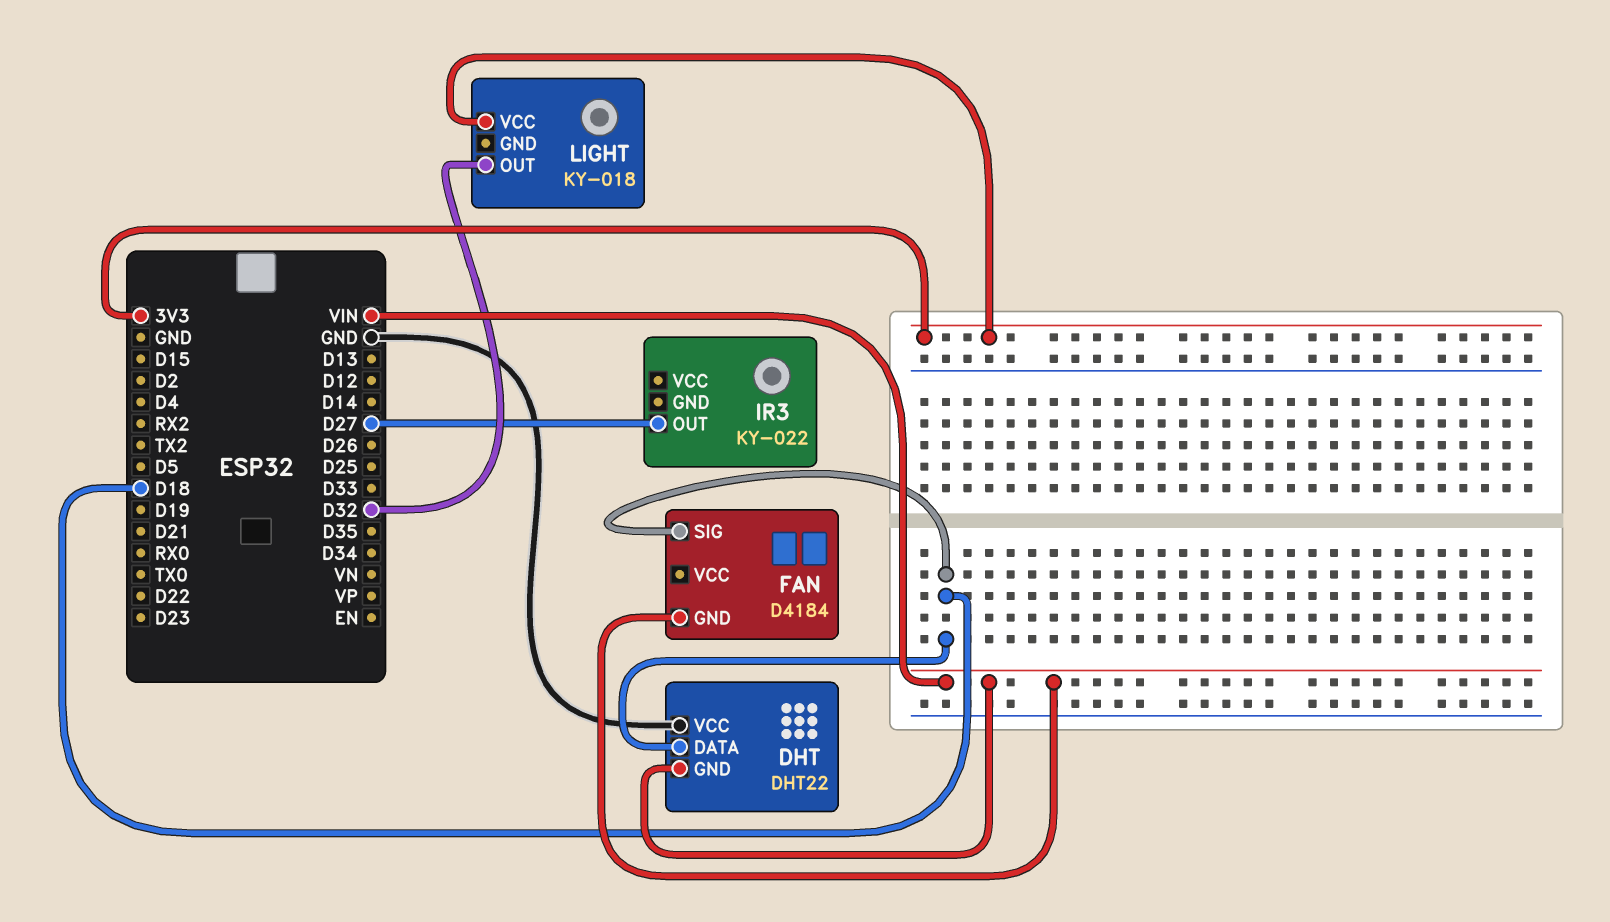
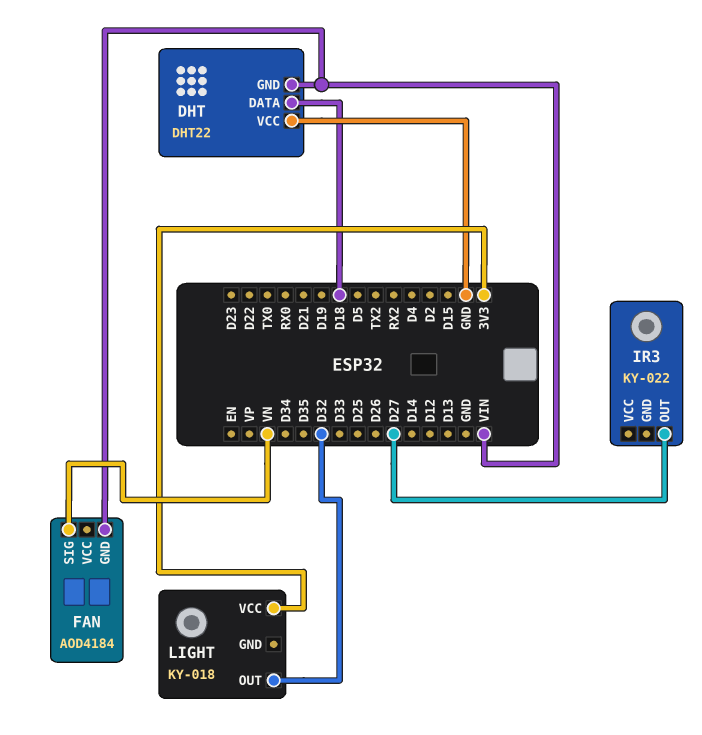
FAN: D4184 -> AOD4184
FAN pin SIG: D18 -> VN

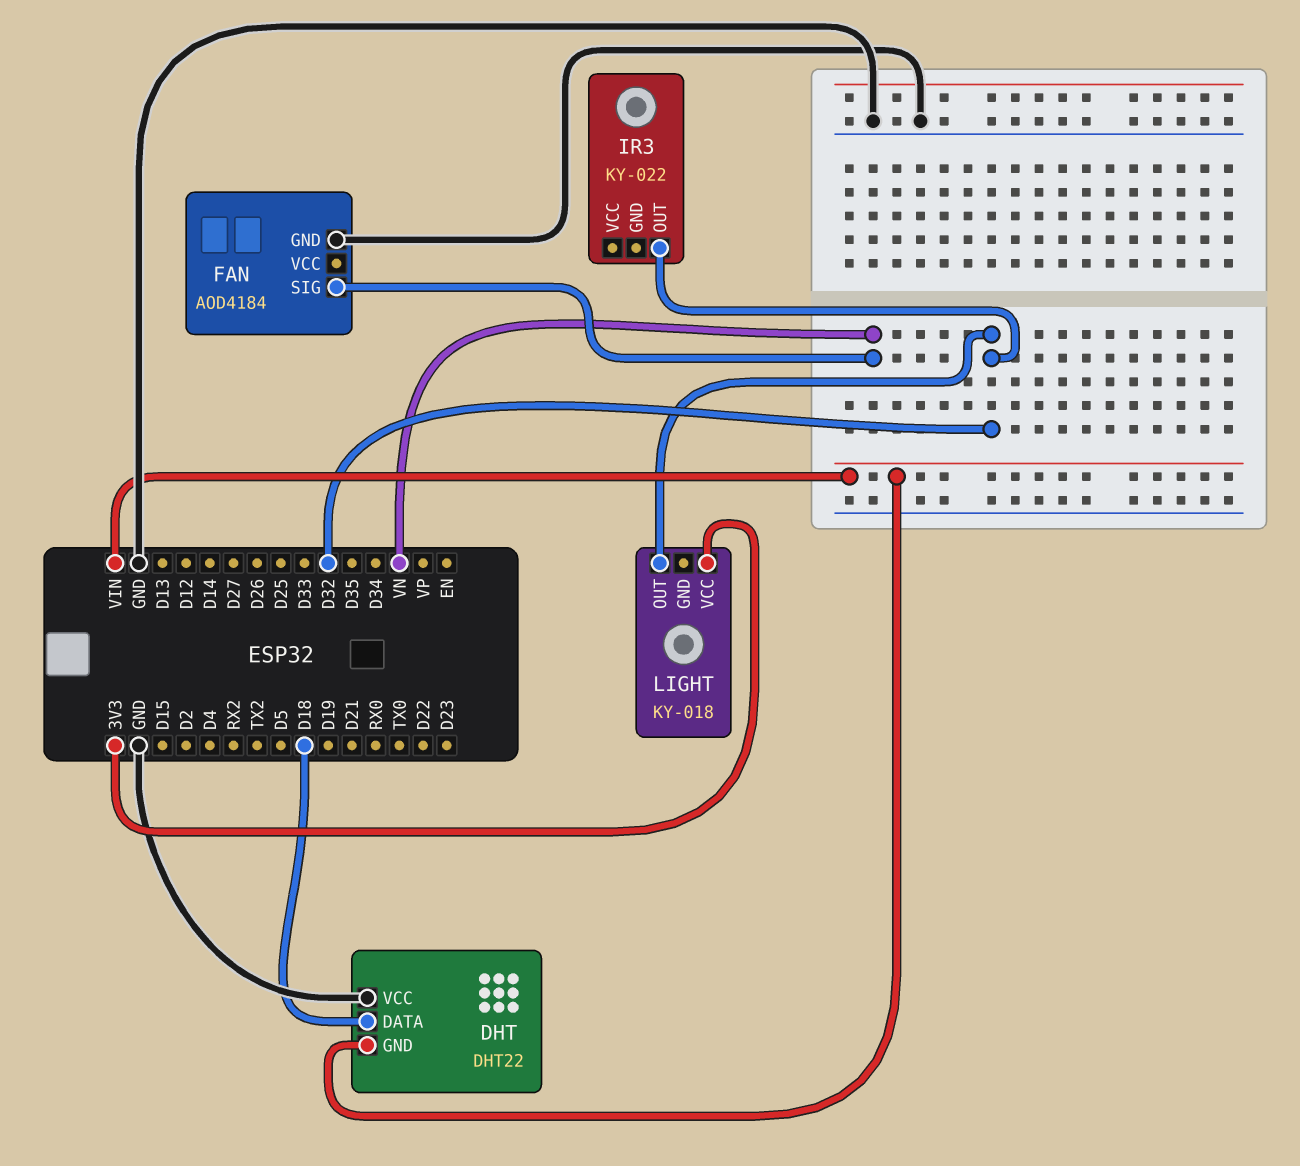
FAN pin GND: VIN -> GND
IR3 pin OUT: D27 -> D32

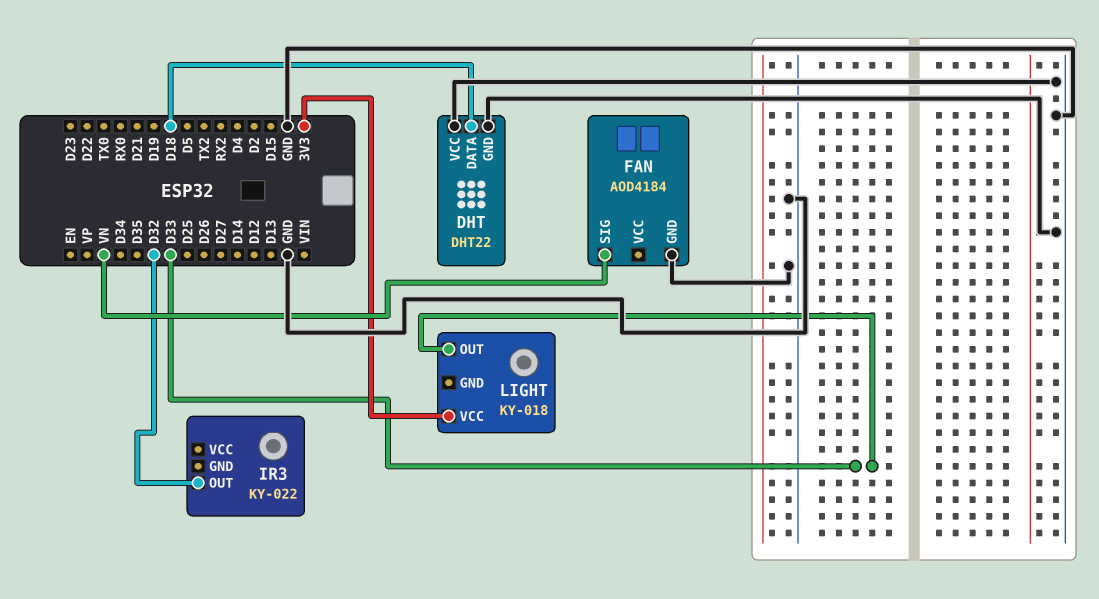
DHT pin GND: VIN -> GND
LIGHT pin OUT: D32 -> D33

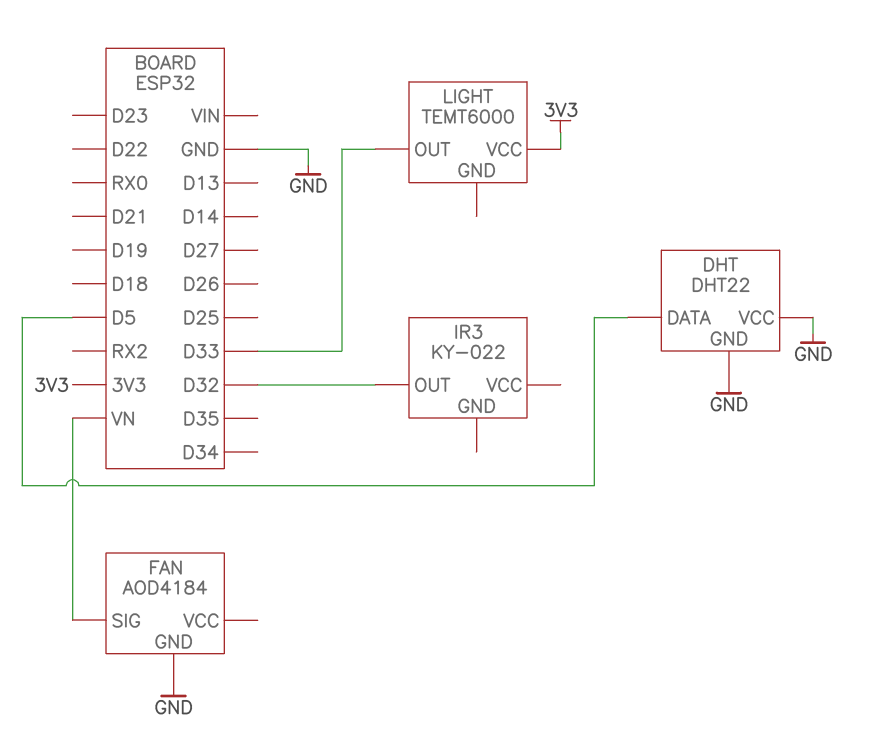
DHT pin DATA: D18 -> D5
LIGHT: KY-018 -> TEMT6000

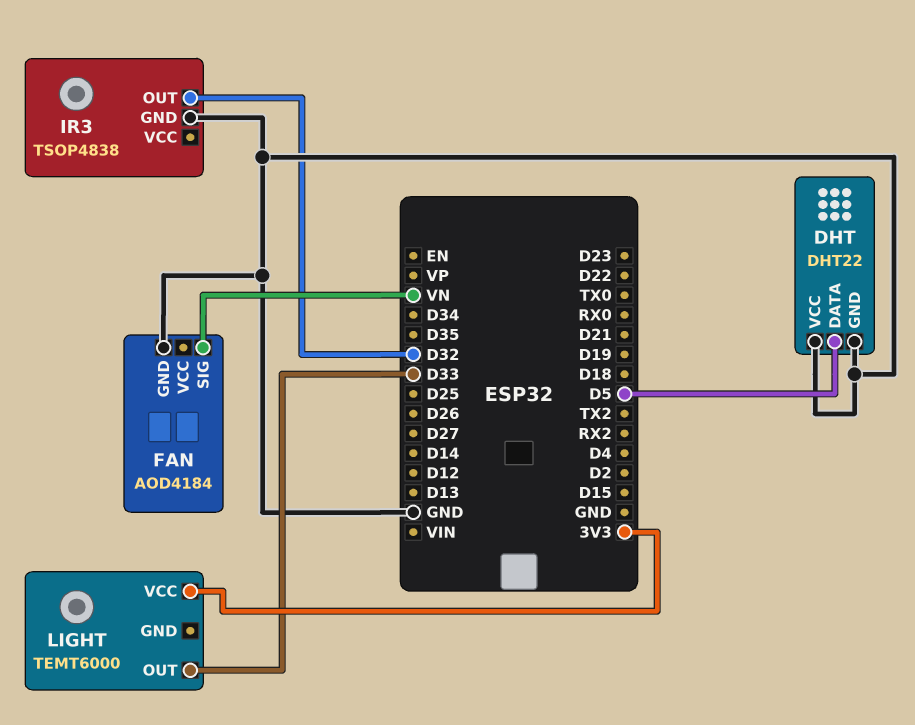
IR3: KY-022 -> TSOP4838
IR3 pin GND: none -> GND

